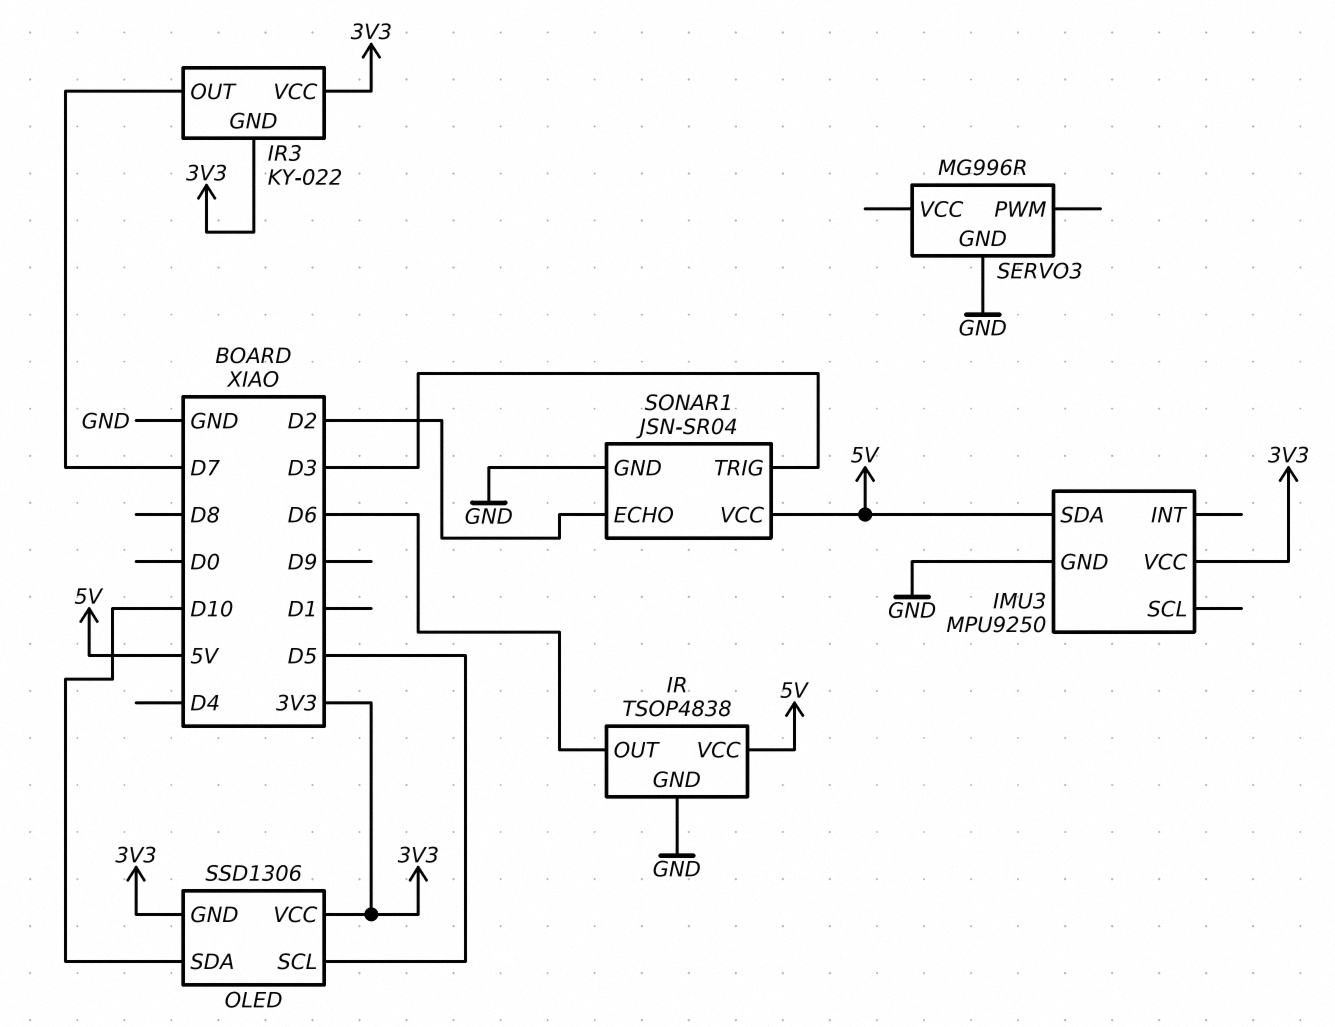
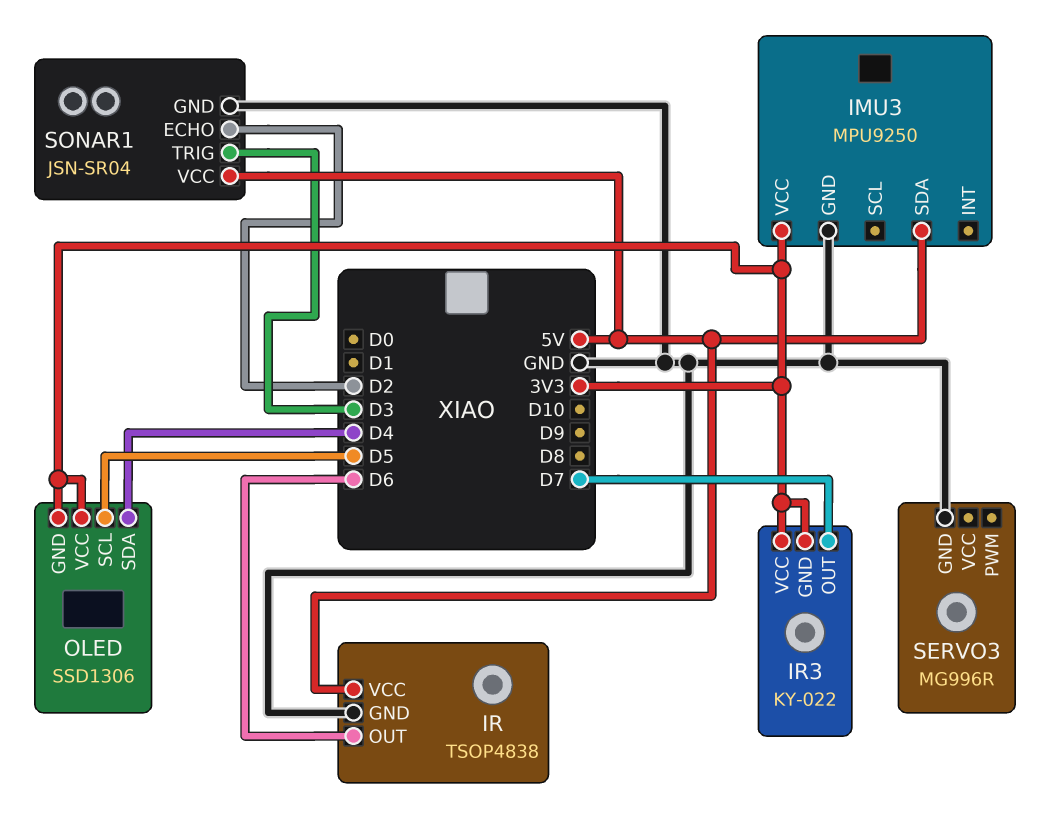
OLED pin SDA: D10 -> D4

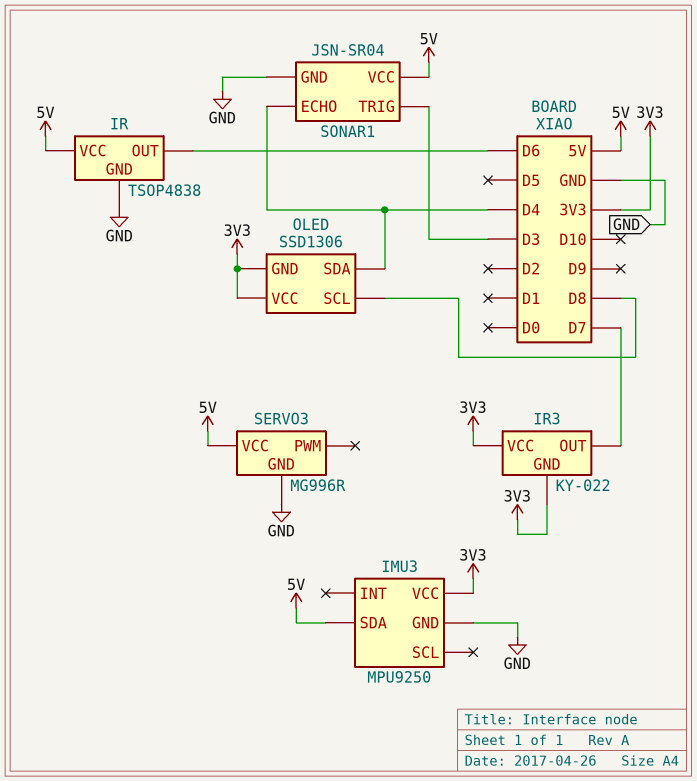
OLED pin SCL: D5 -> D8
SERVO3 pin VCC: none -> 5V
SONAR1 pin ECHO: D2 -> D4

